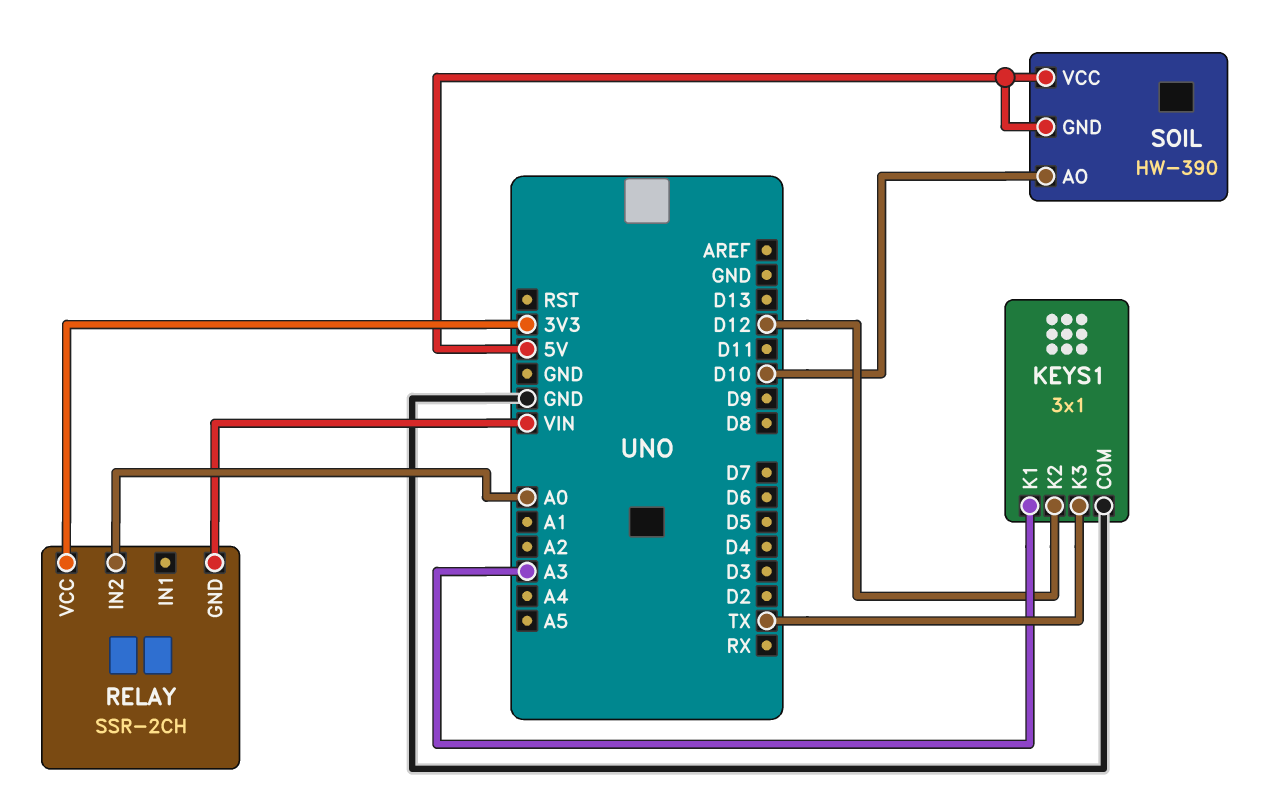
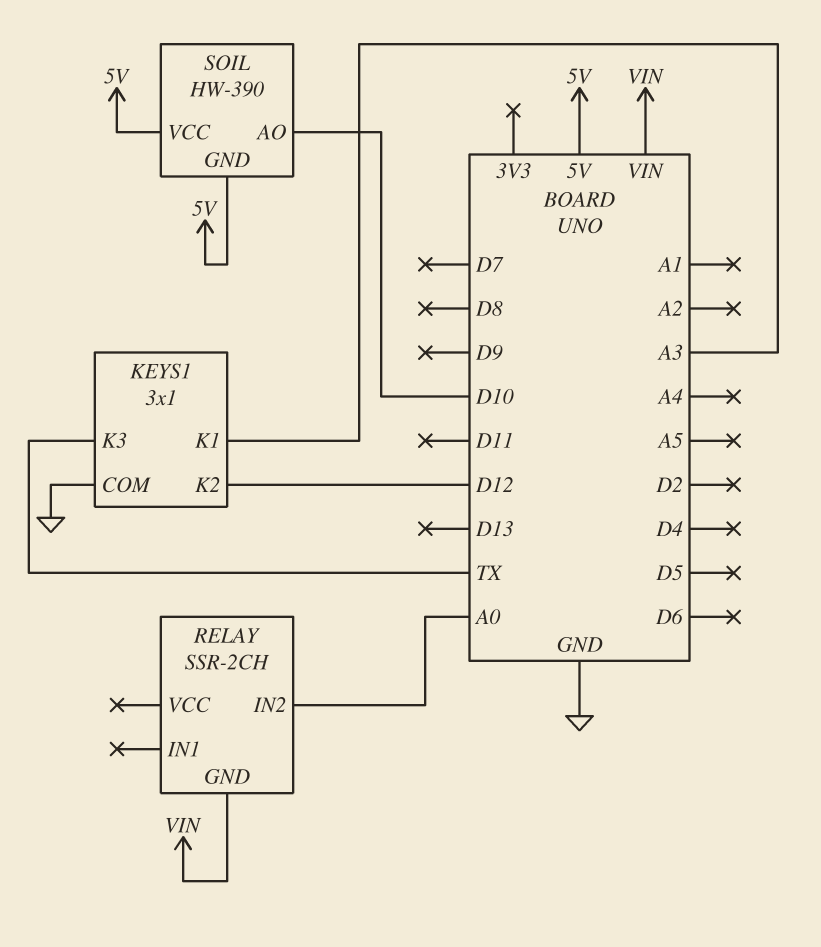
RELAY pin VCC: 3V3 -> none

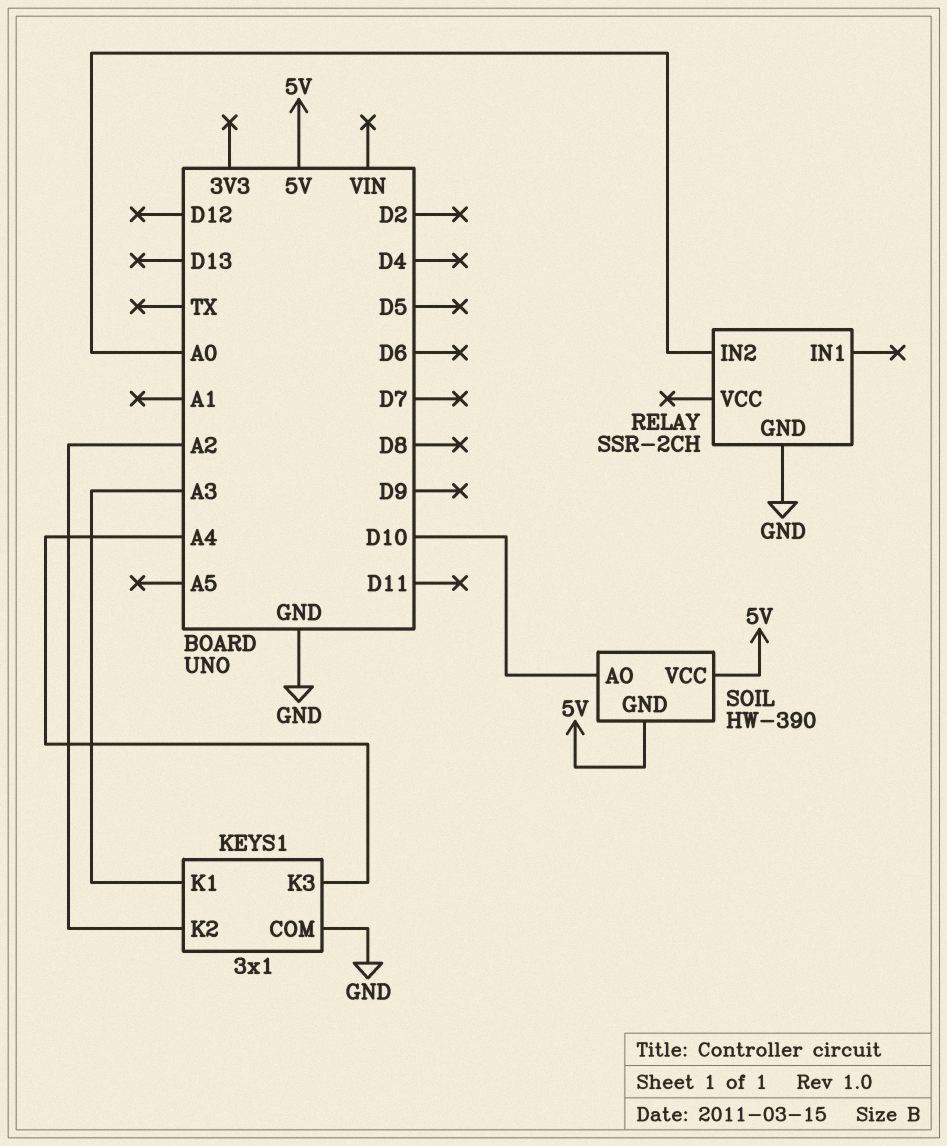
KEYS1 pin K2: D12 -> A2
KEYS1 pin K3: TX -> A4
RELAY pin GND: VIN -> GND

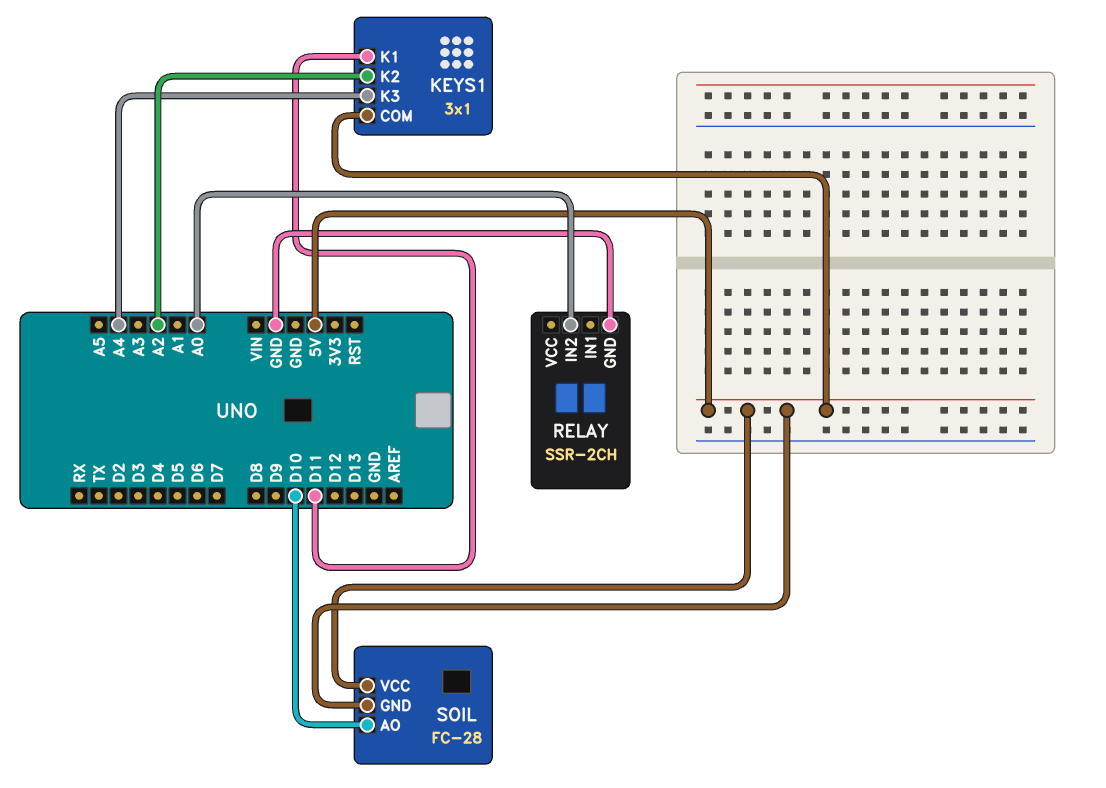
KEYS1 pin COM: GND -> 5V
KEYS1 pin K1: A3 -> D11
SOIL: HW-390 -> FC-28

